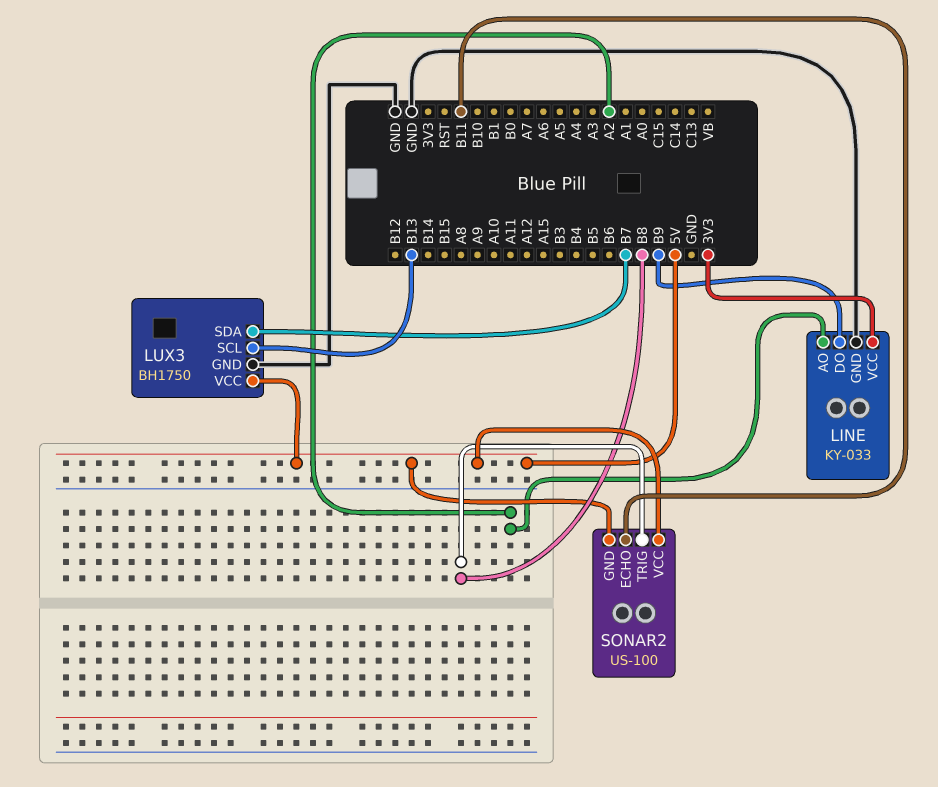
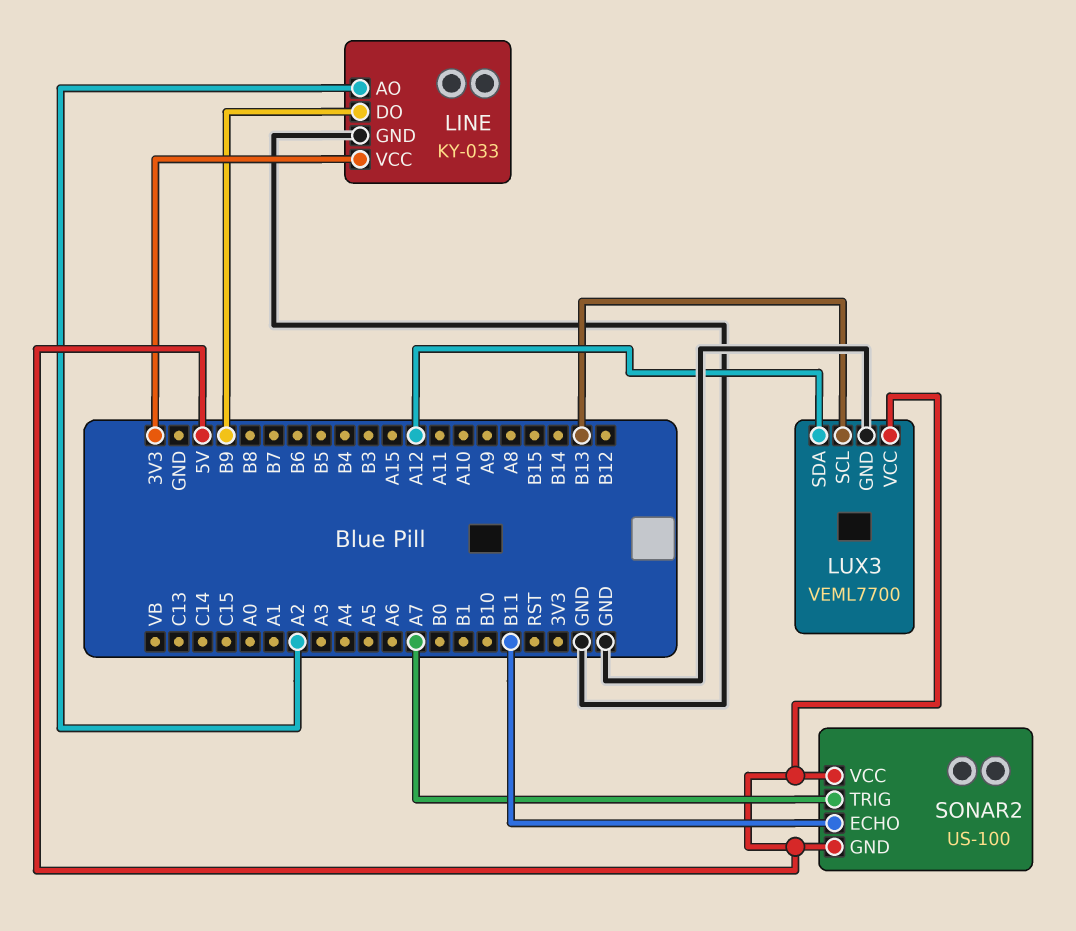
LUX3: BH1750 -> VEML7700
LUX3 pin SDA: B7 -> A12
SONAR2 pin TRIG: B8 -> A7

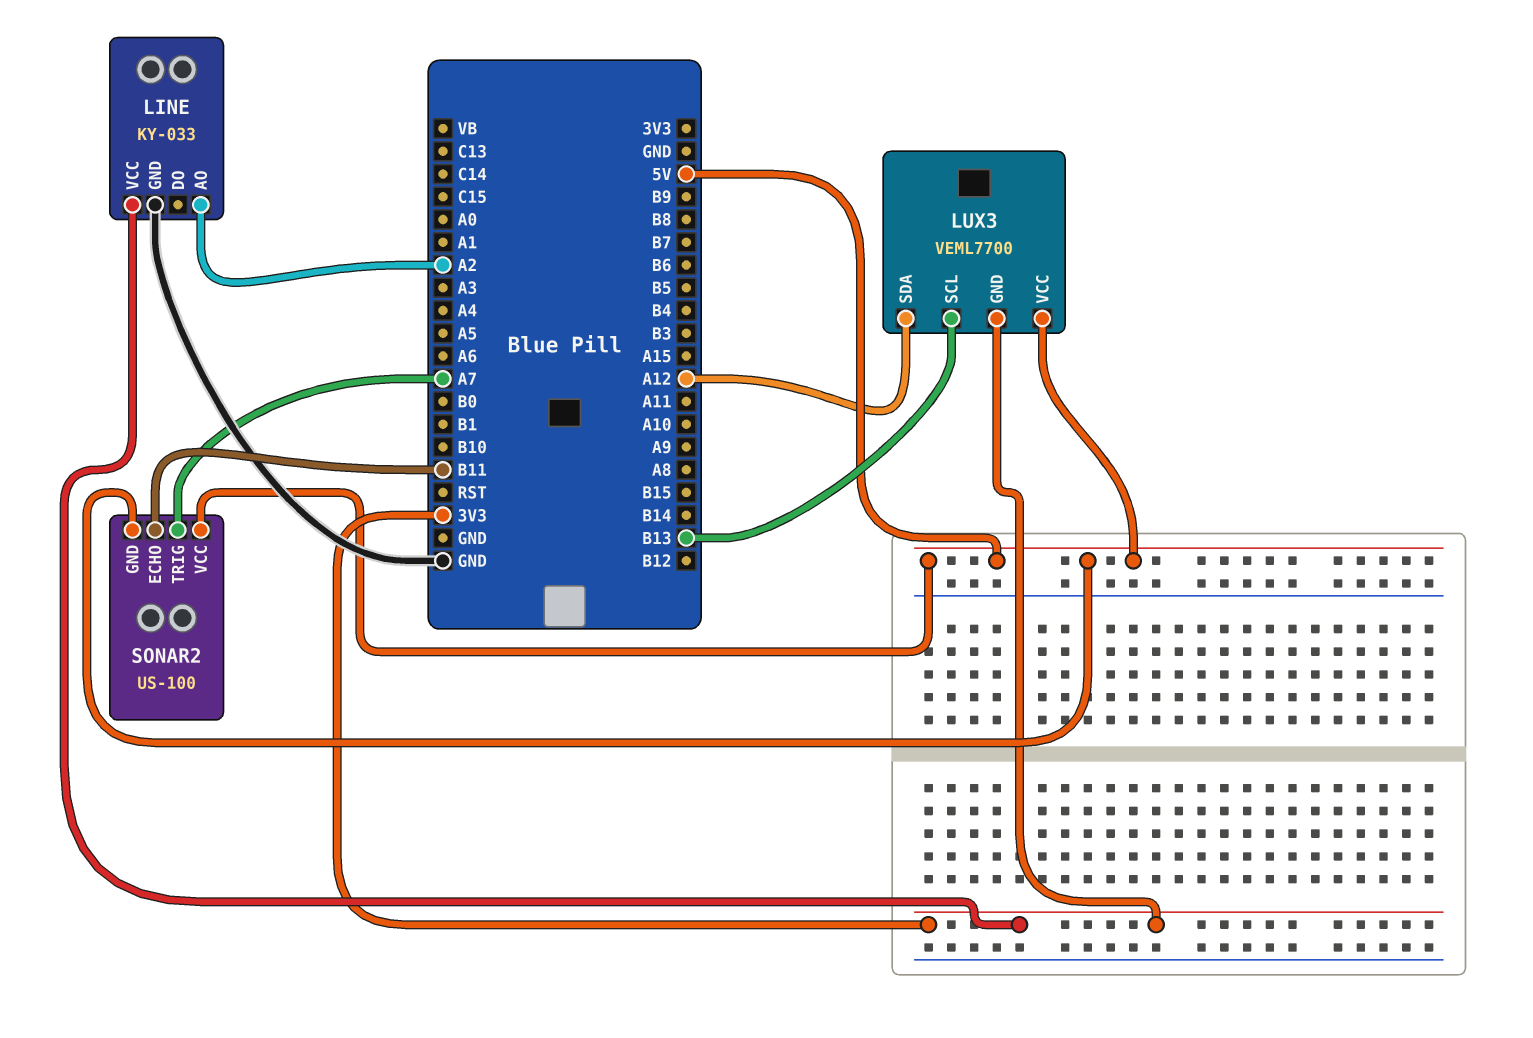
LINE pin DO: B9 -> none
LUX3 pin GND: GND -> 3V3

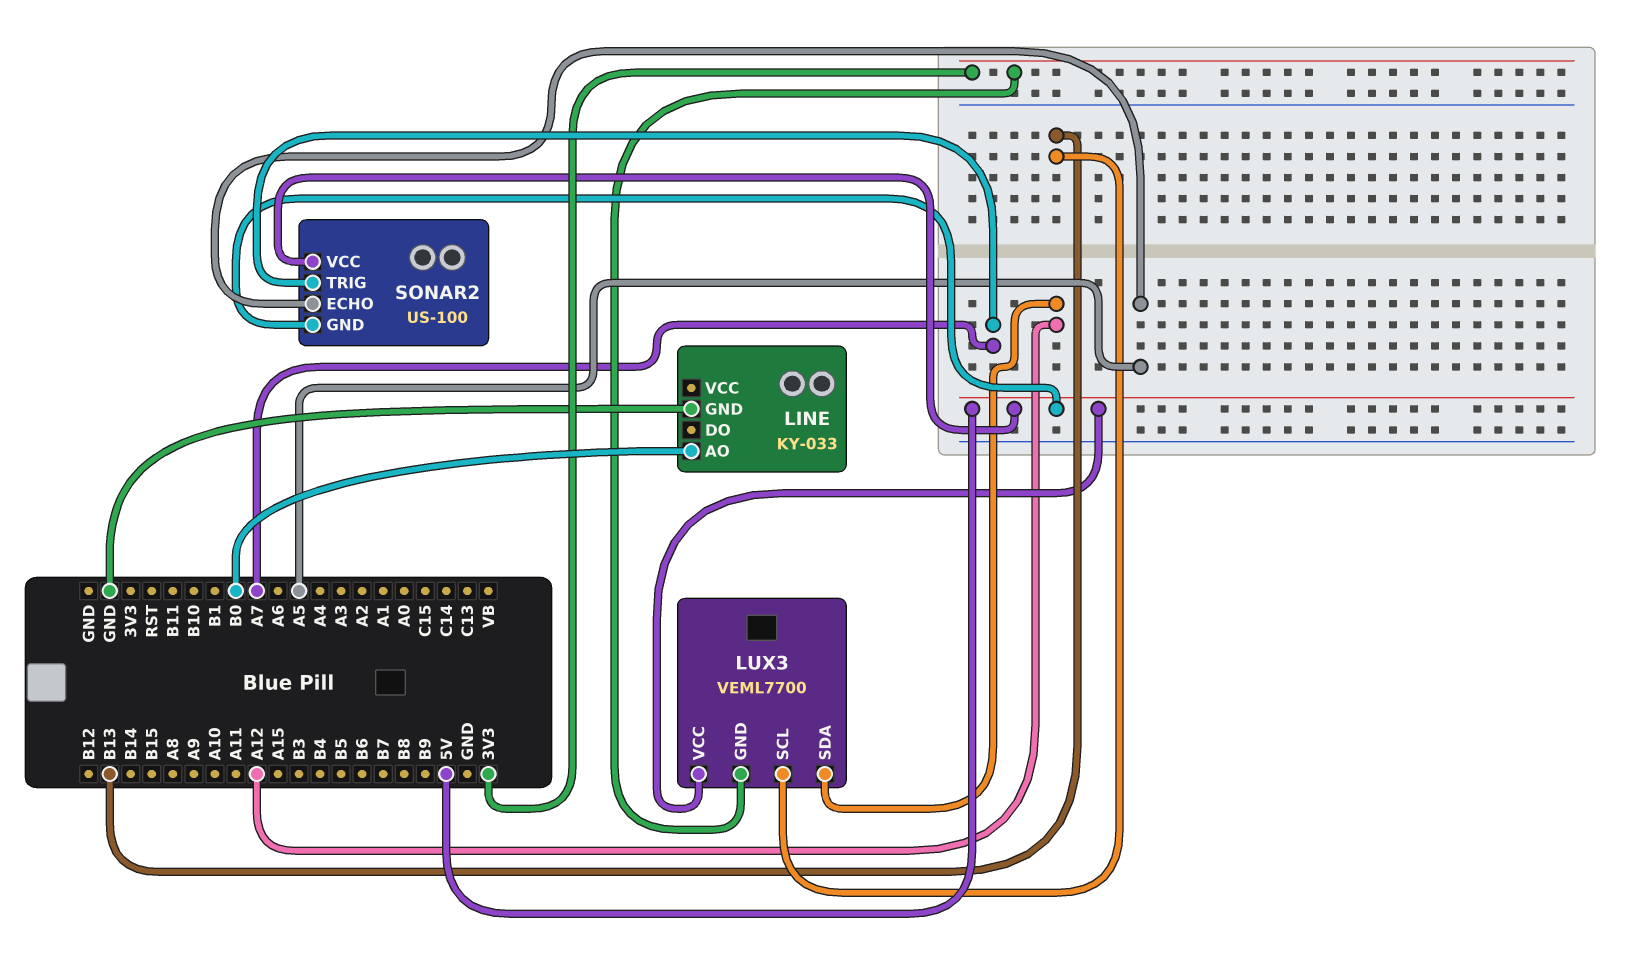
LINE pin AO: A2 -> B0
LINE pin VCC: 3V3 -> none
SONAR2 pin ECHO: B11 -> A5

